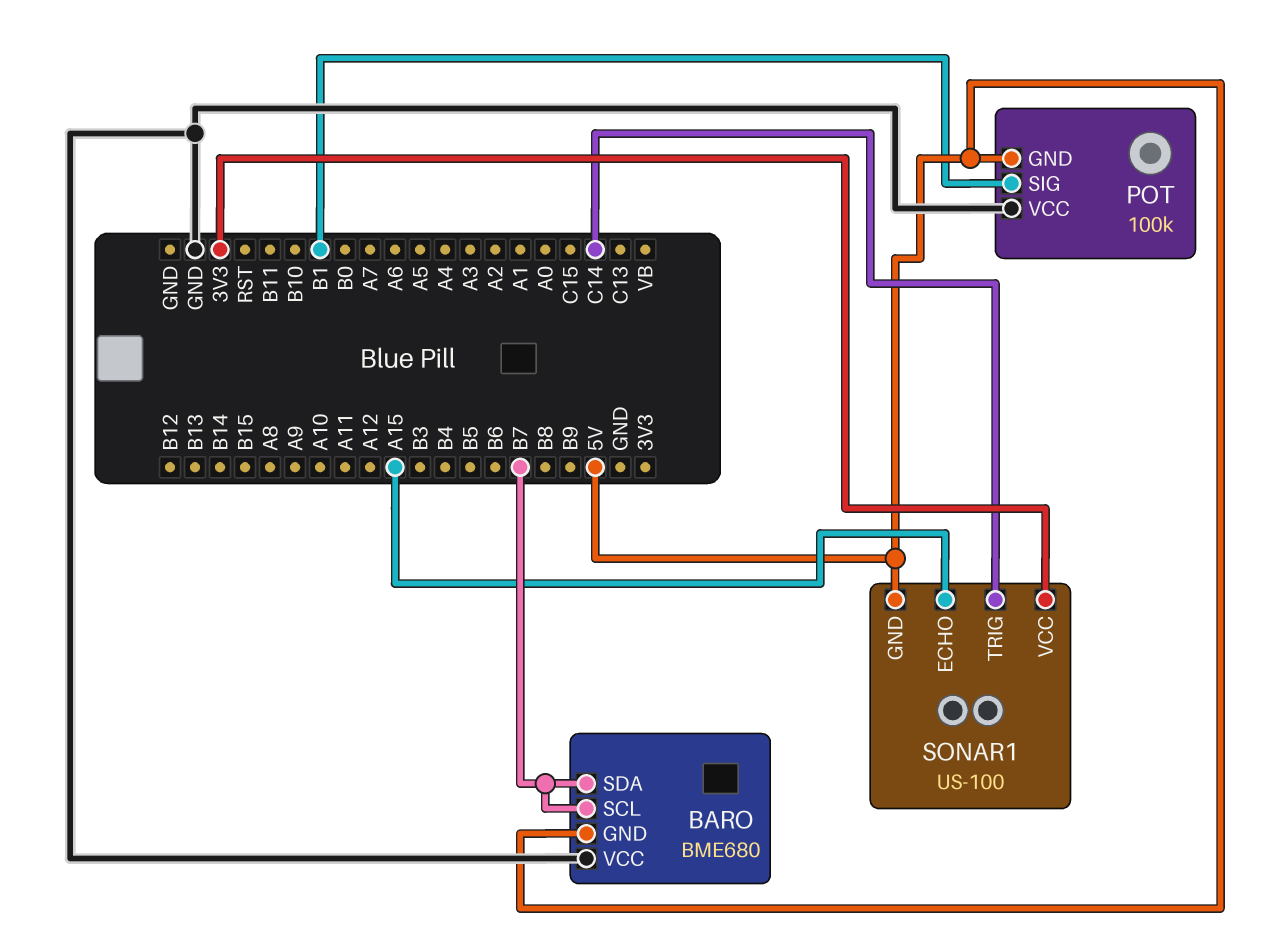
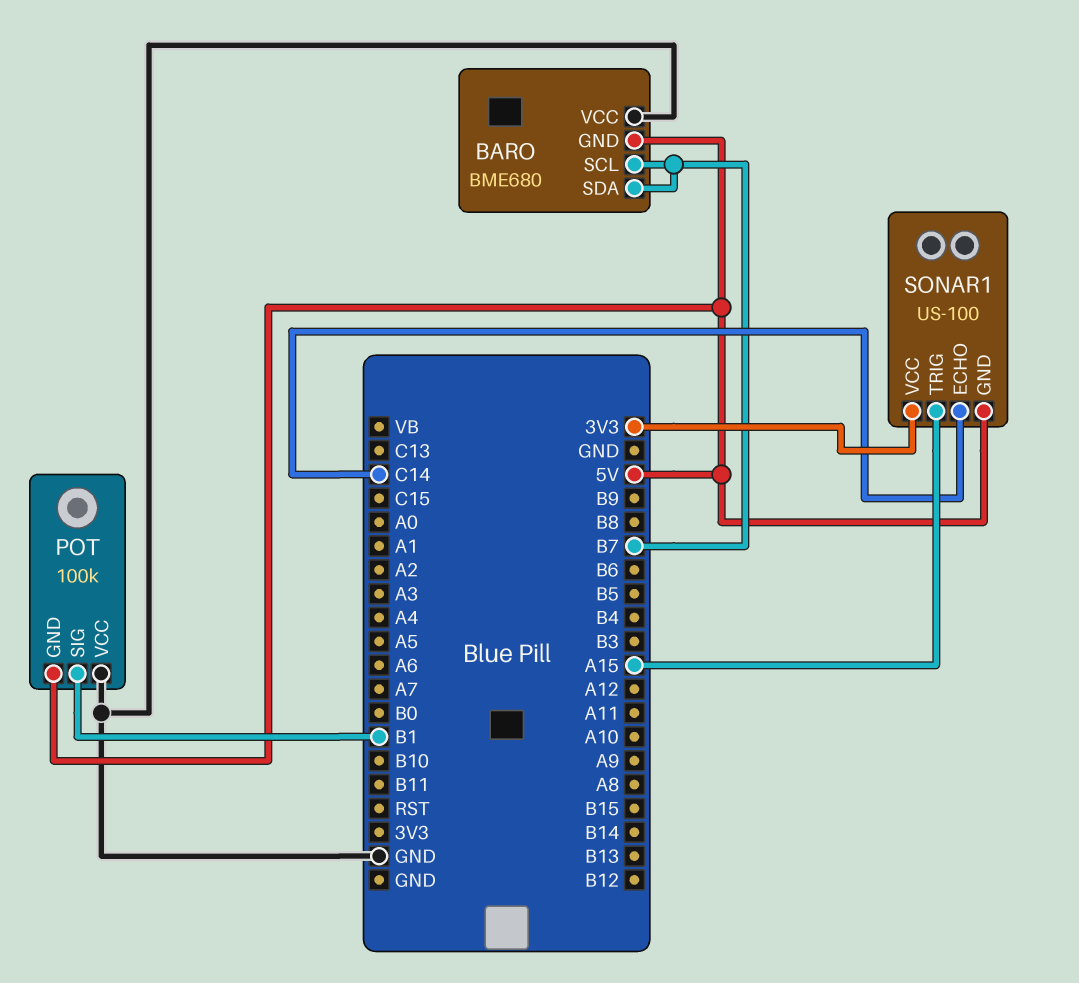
SONAR1 pin ECHO: A15 -> C14
SONAR1 pin TRIG: C14 -> A15

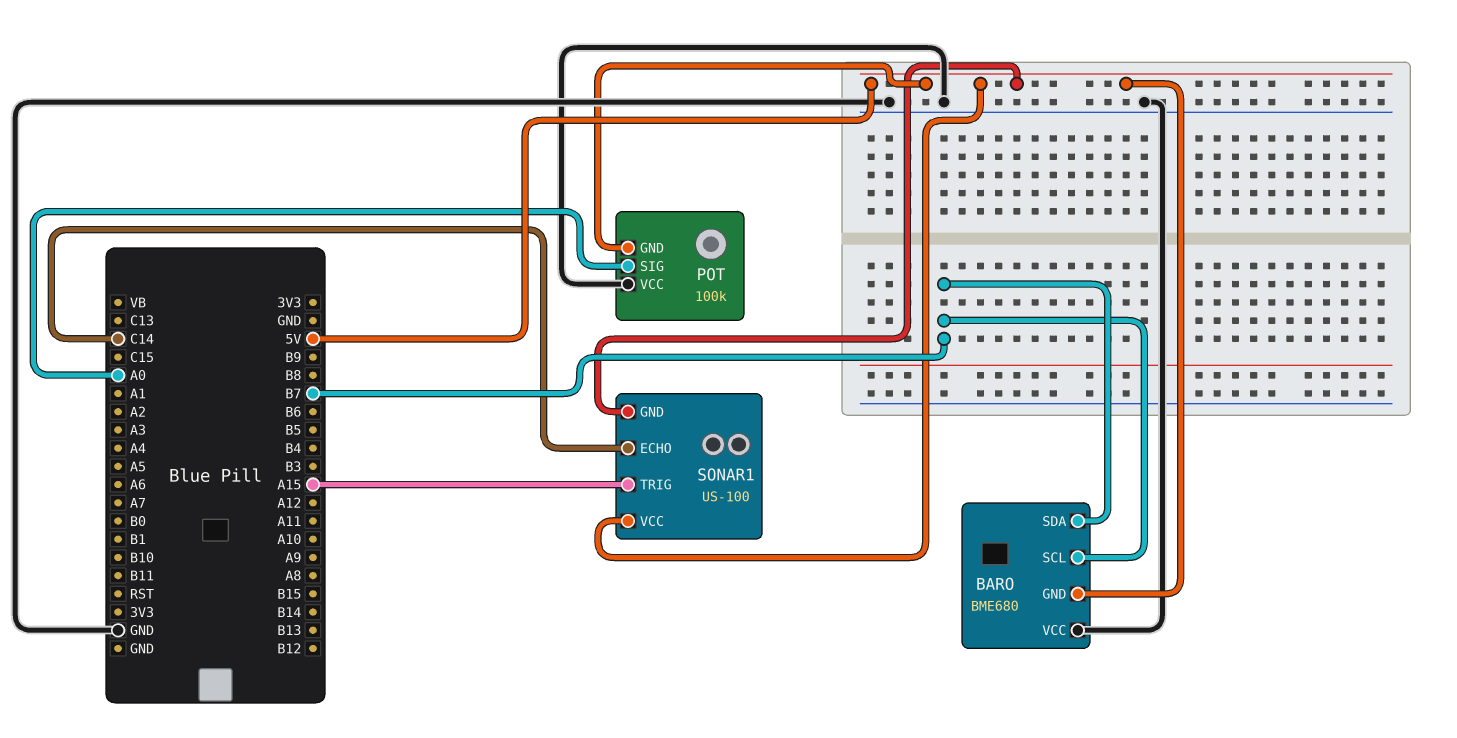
POT pin SIG: B1 -> A0
SONAR1 pin VCC: 3V3 -> 5V

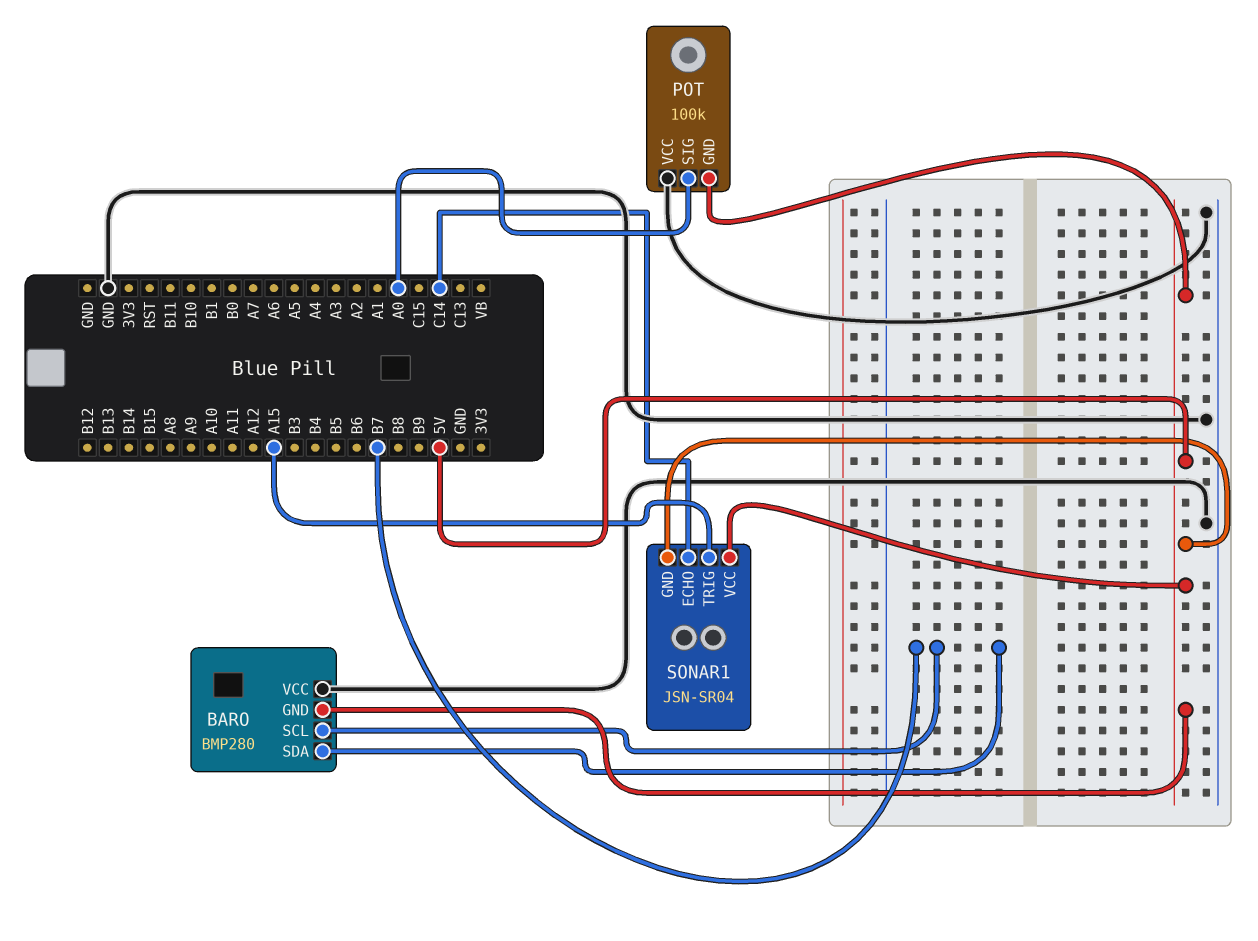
BARO: BME680 -> BMP280
SONAR1: US-100 -> JSN-SR04

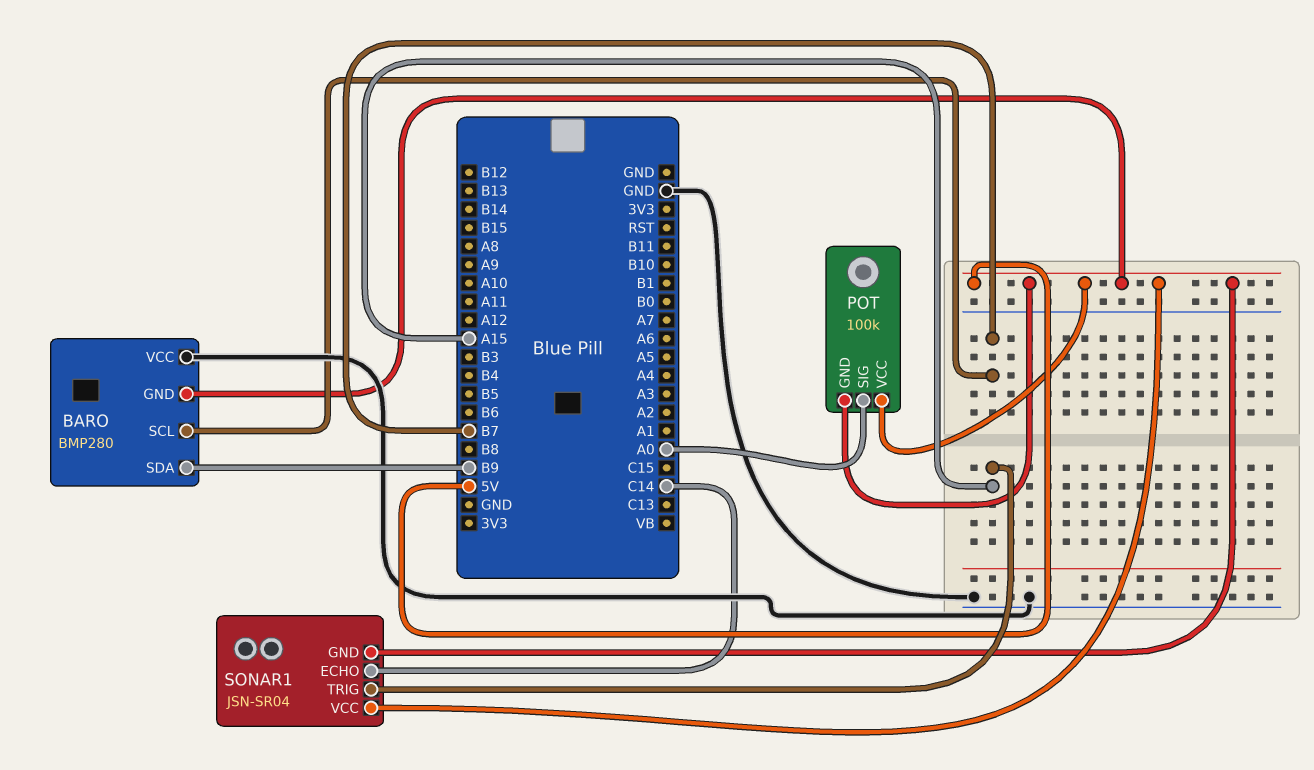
BARO pin SDA: B7 -> B9
POT pin VCC: GND -> 5V

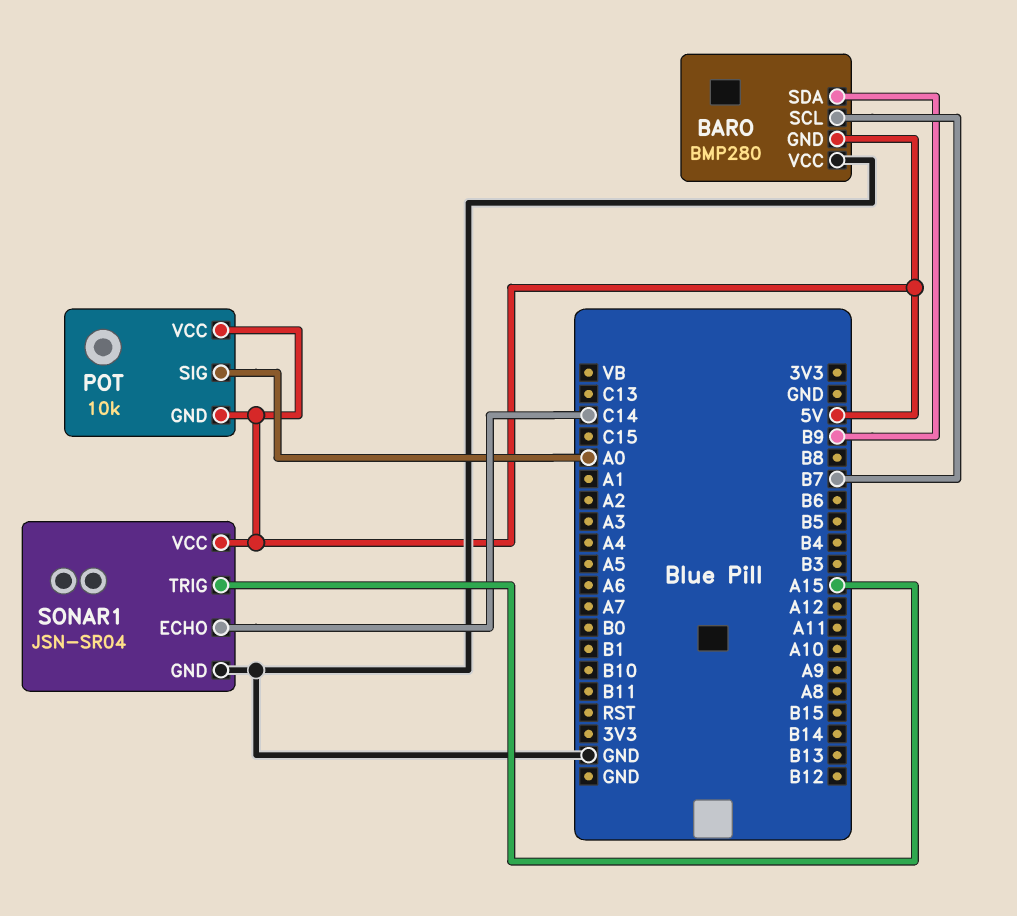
POT: 100k -> 10k
SONAR1 pin GND: 5V -> GND

